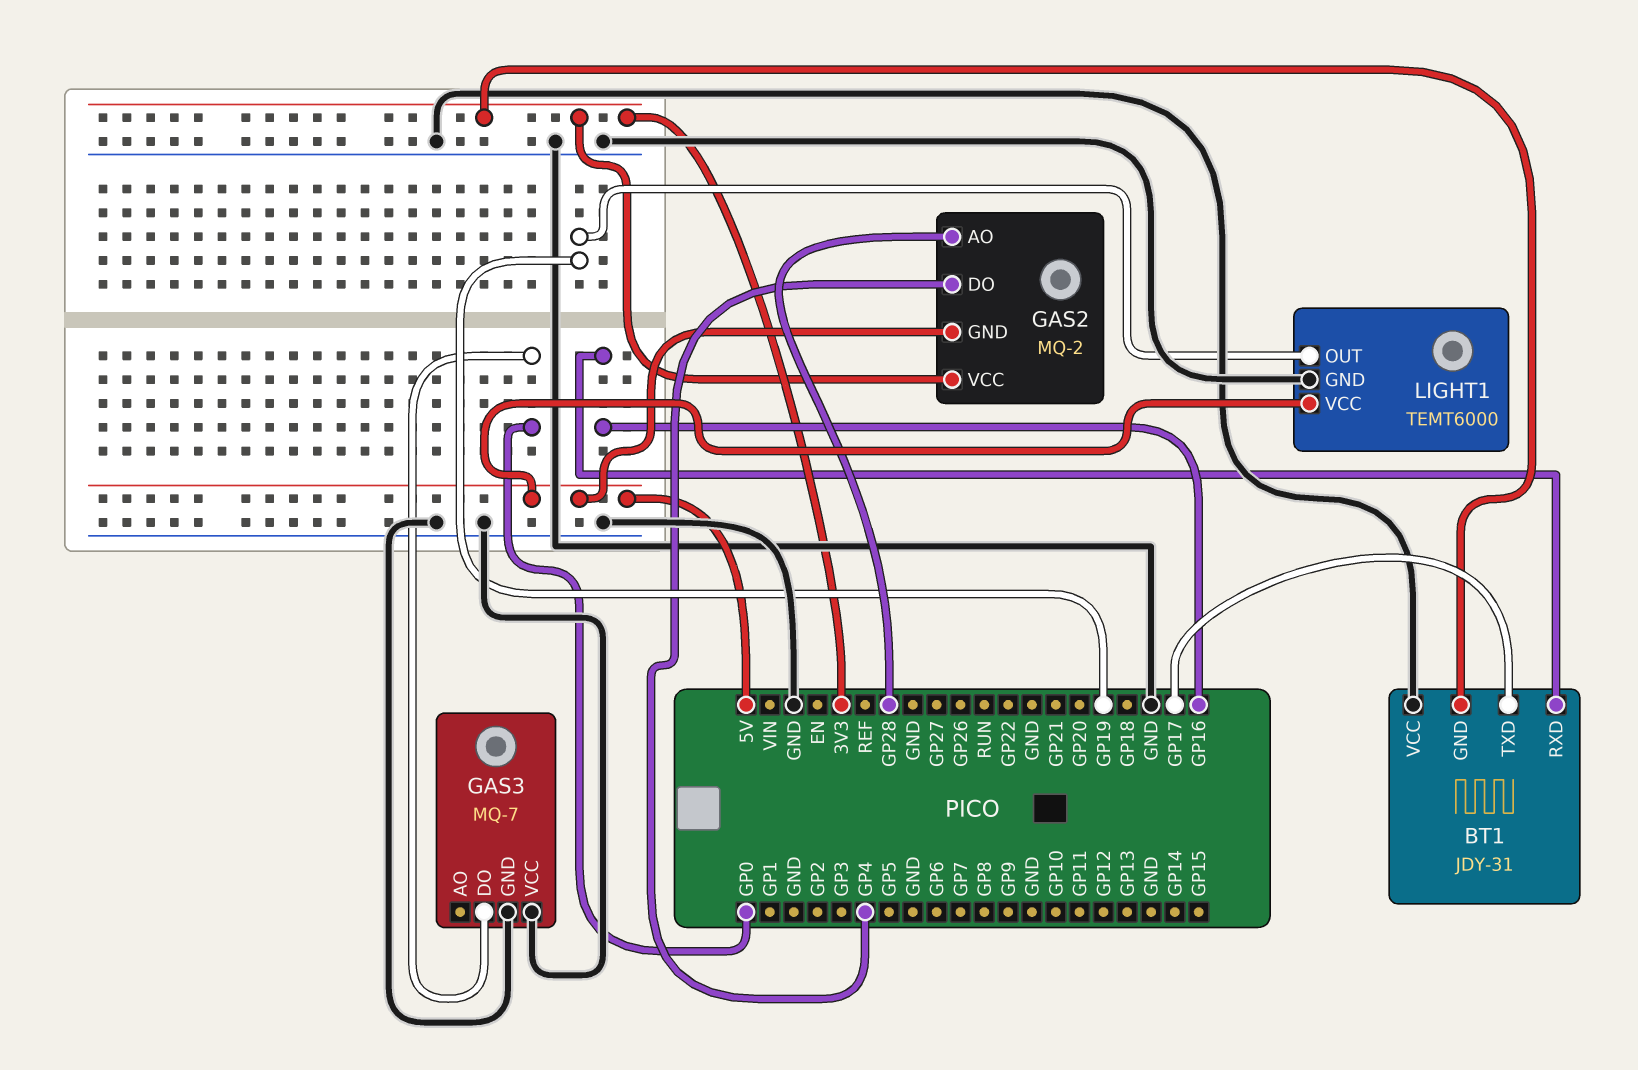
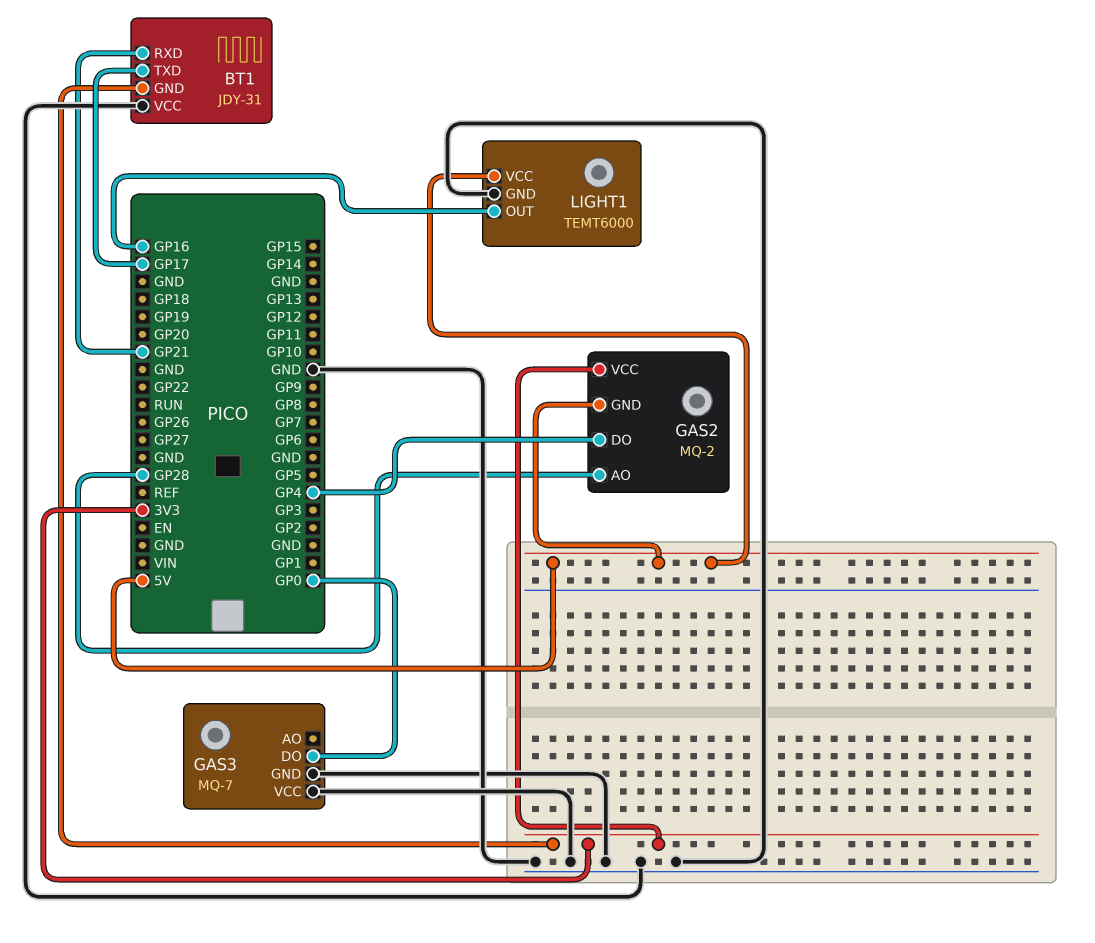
BT1 pin RXD: GP16 -> GP21
LIGHT1 pin OUT: GP19 -> GP16

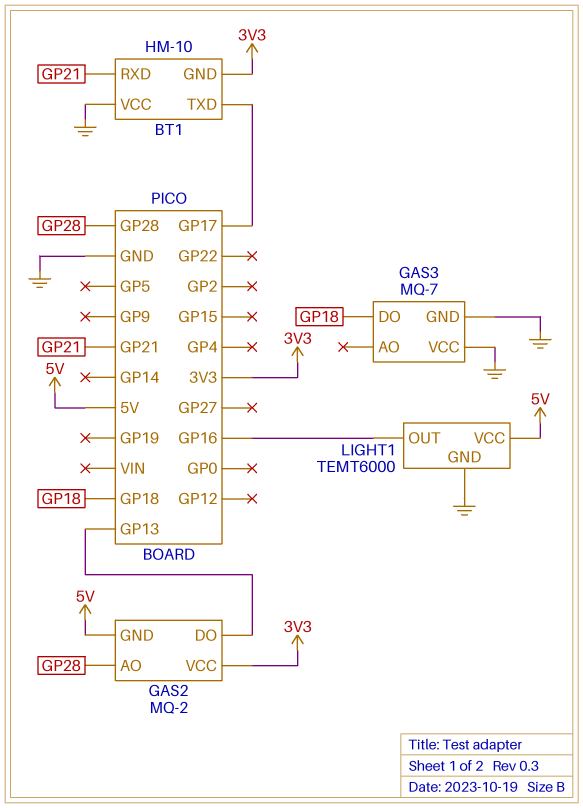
BT1: JDY-31 -> HM-10
GAS2 pin DO: GP4 -> GP13
GAS3 pin DO: GP0 -> GP18

